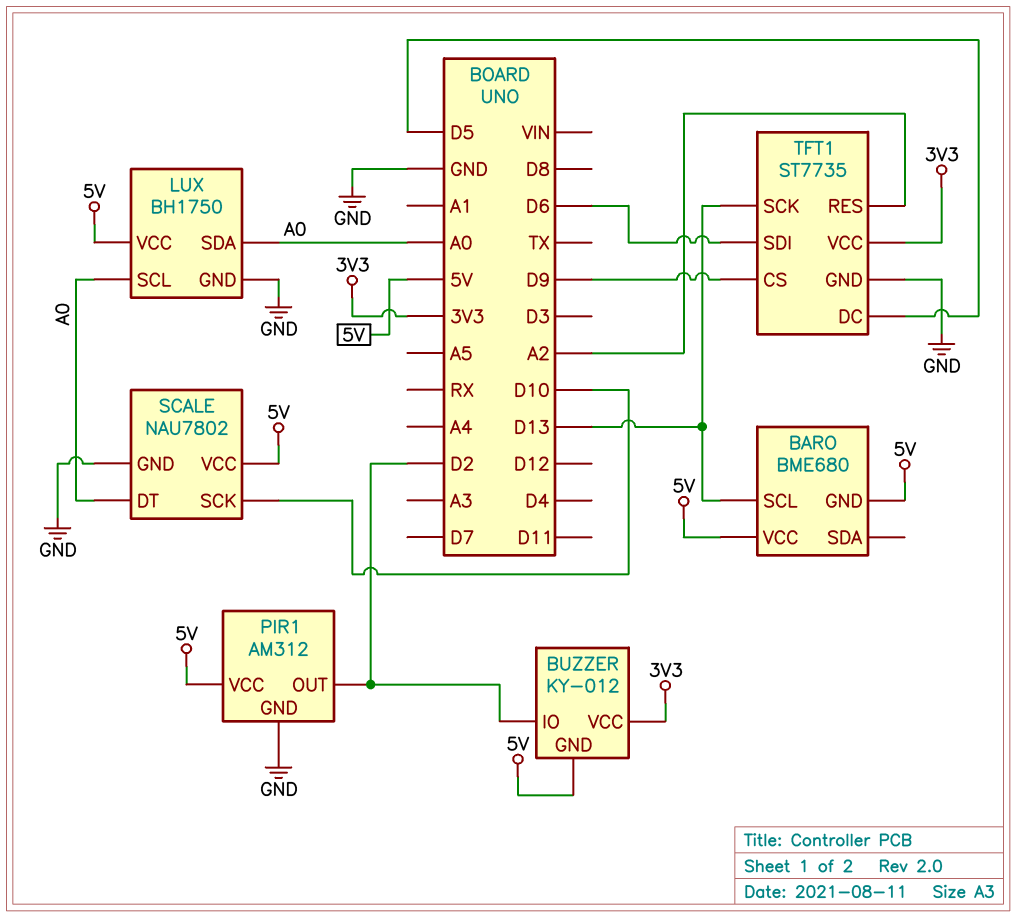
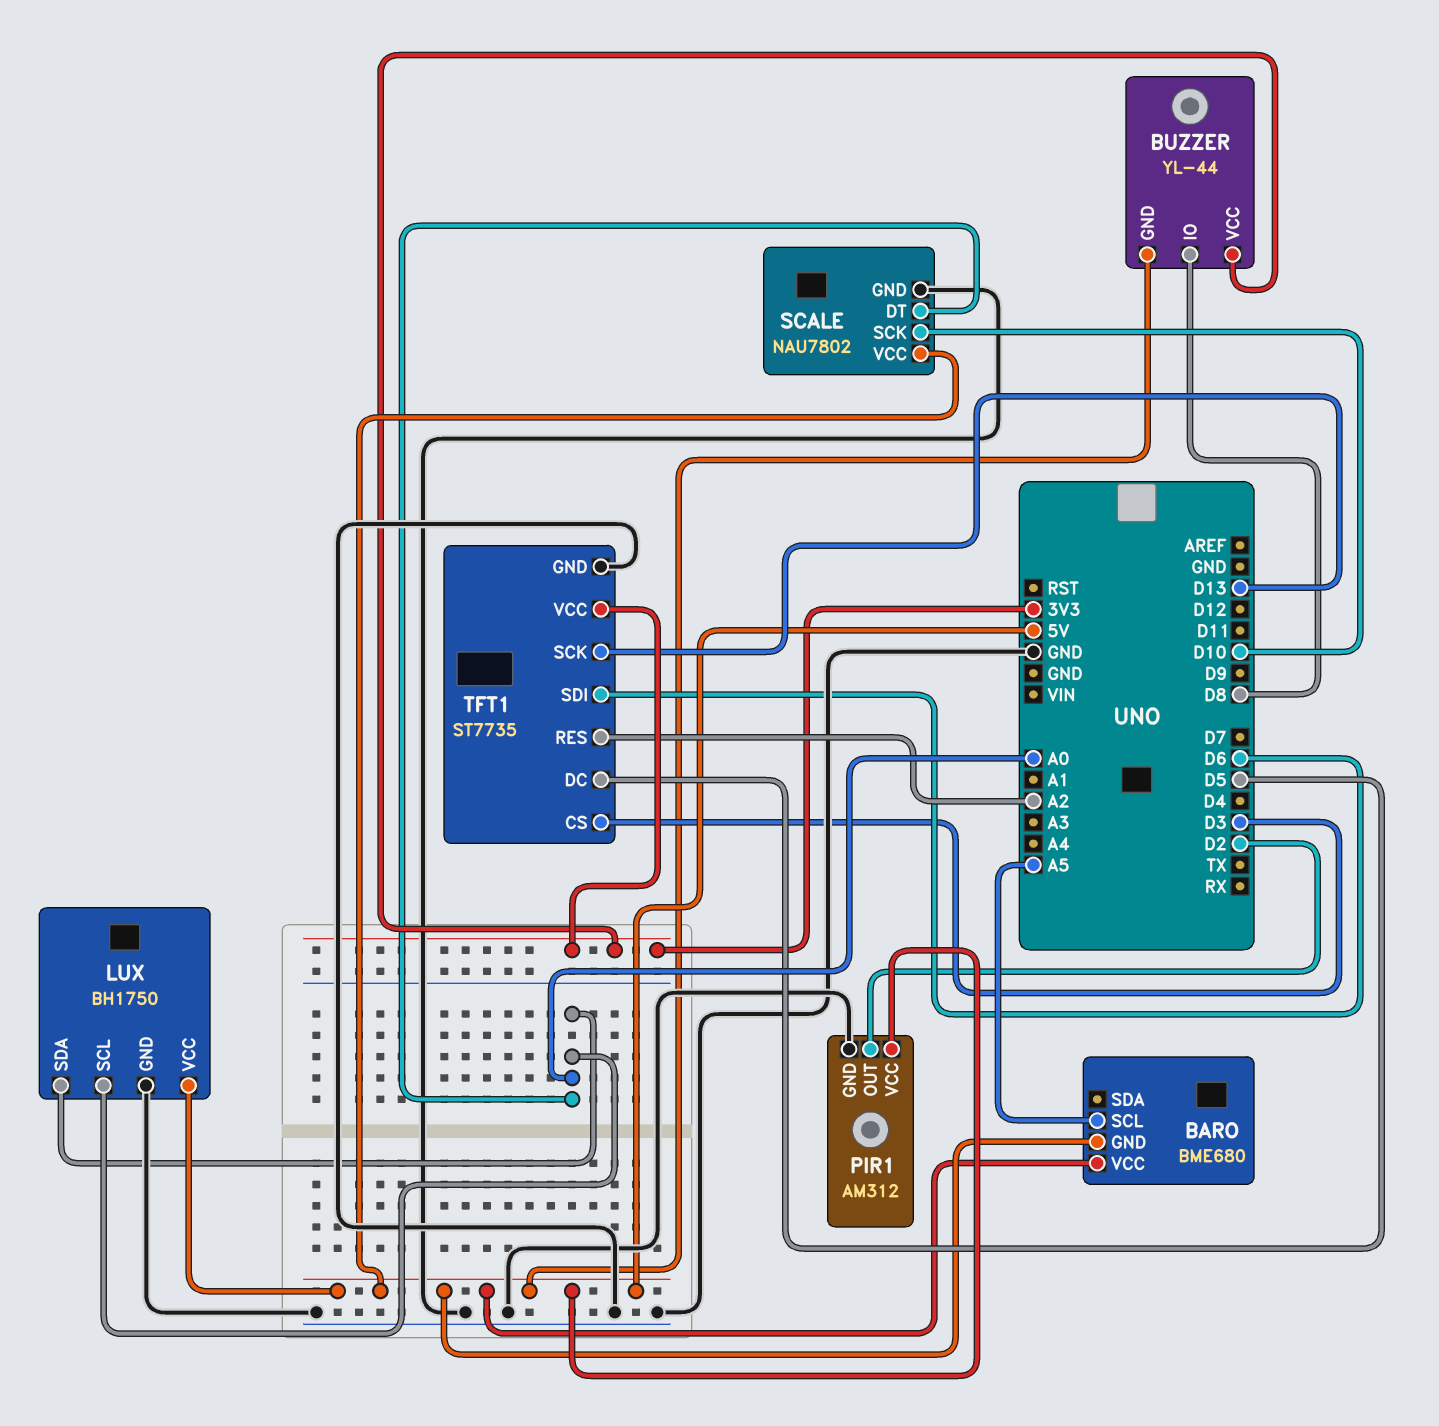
BARO pin SCL: D13 -> A5
BUZZER: KY-012 -> YL-44
BUZZER pin IO: D2 -> D8
TFT1 pin CS: D9 -> D3

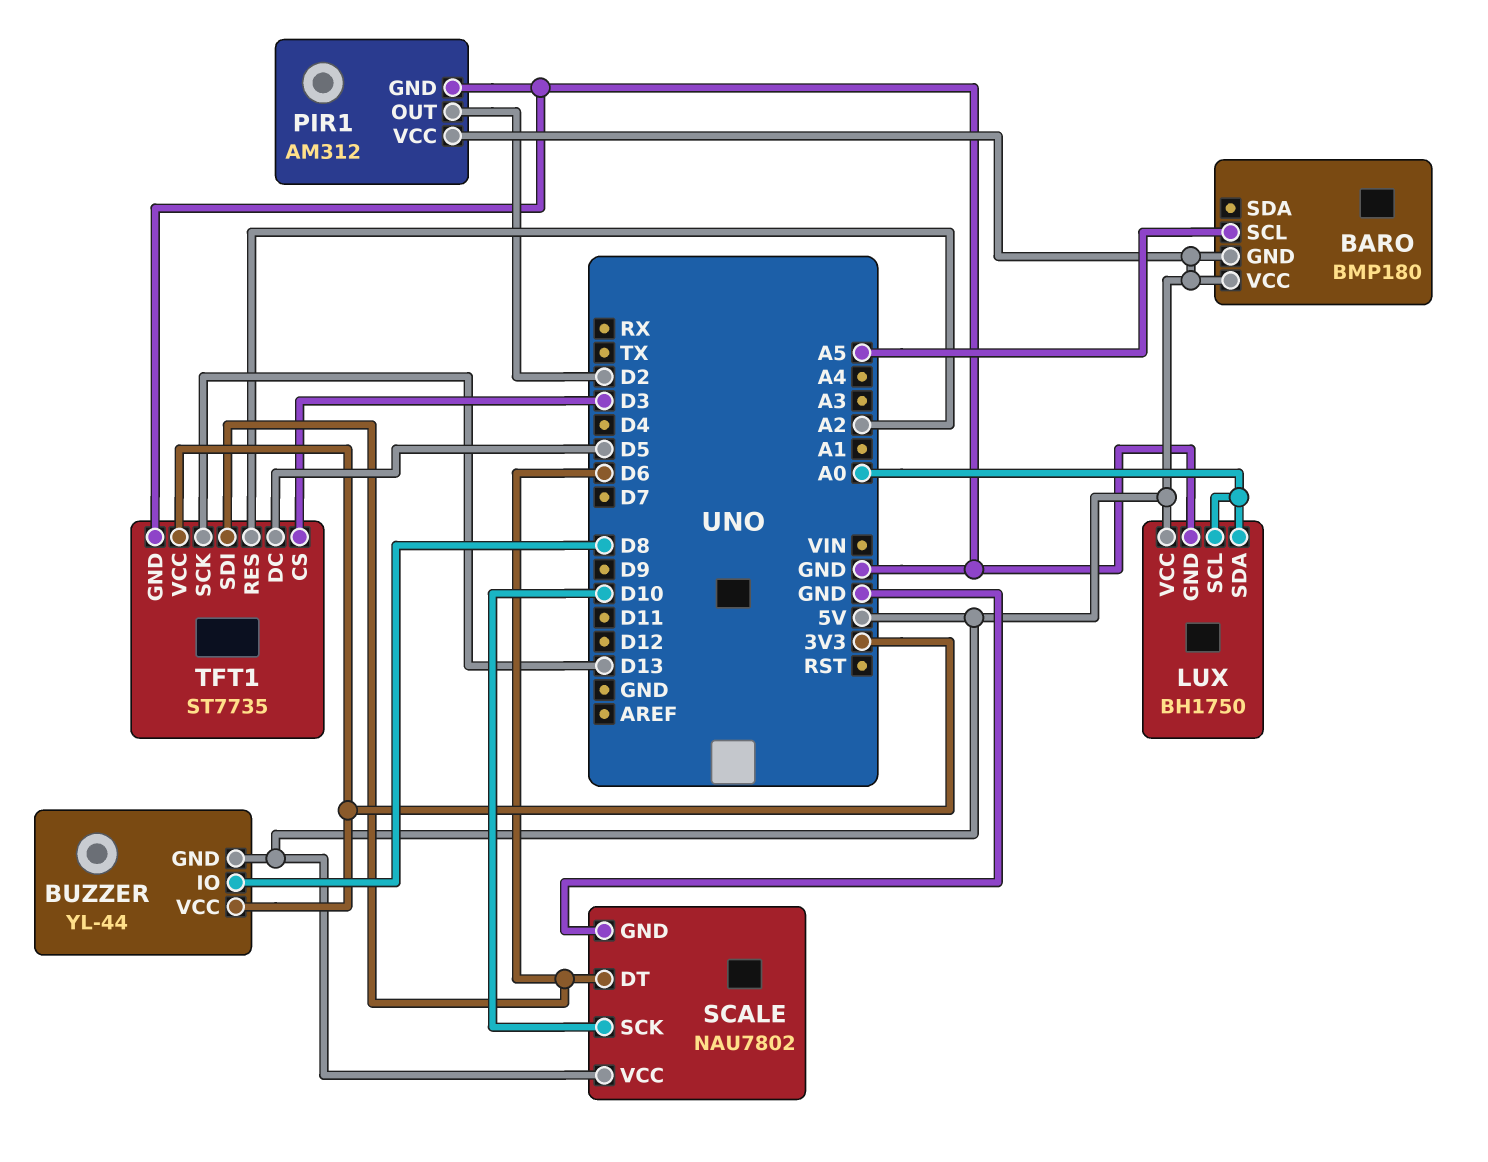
BARO: BME680 -> BMP180
SCALE pin DT: A0 -> D6

